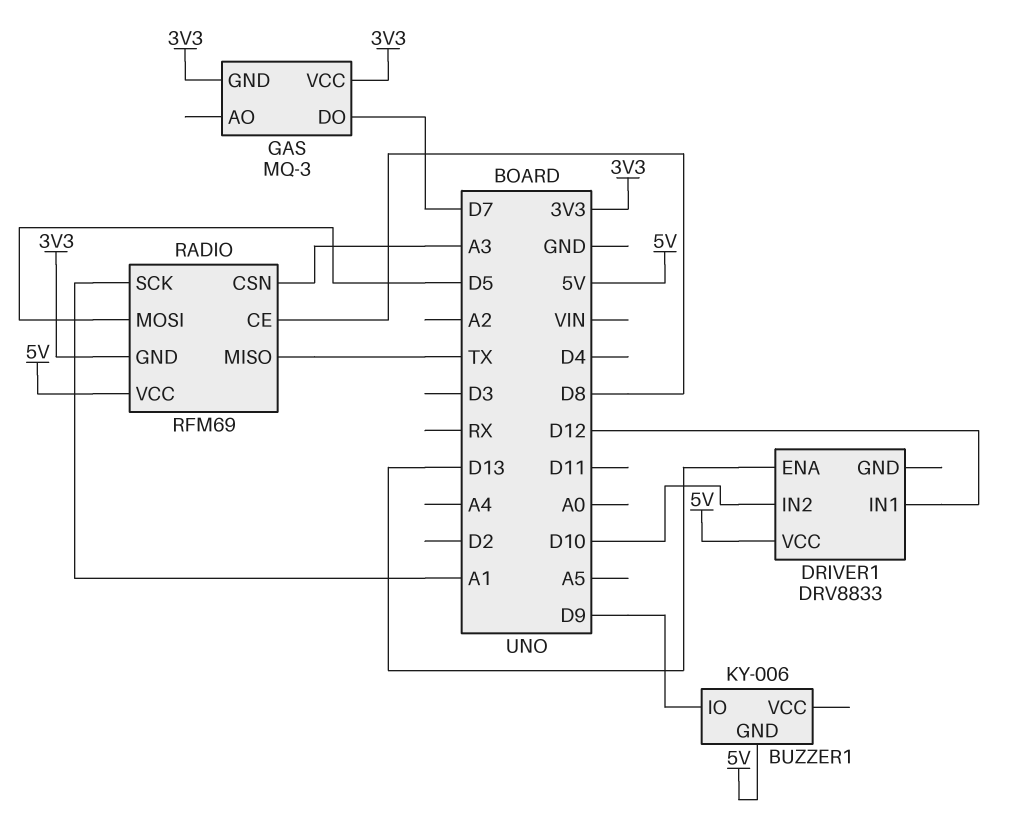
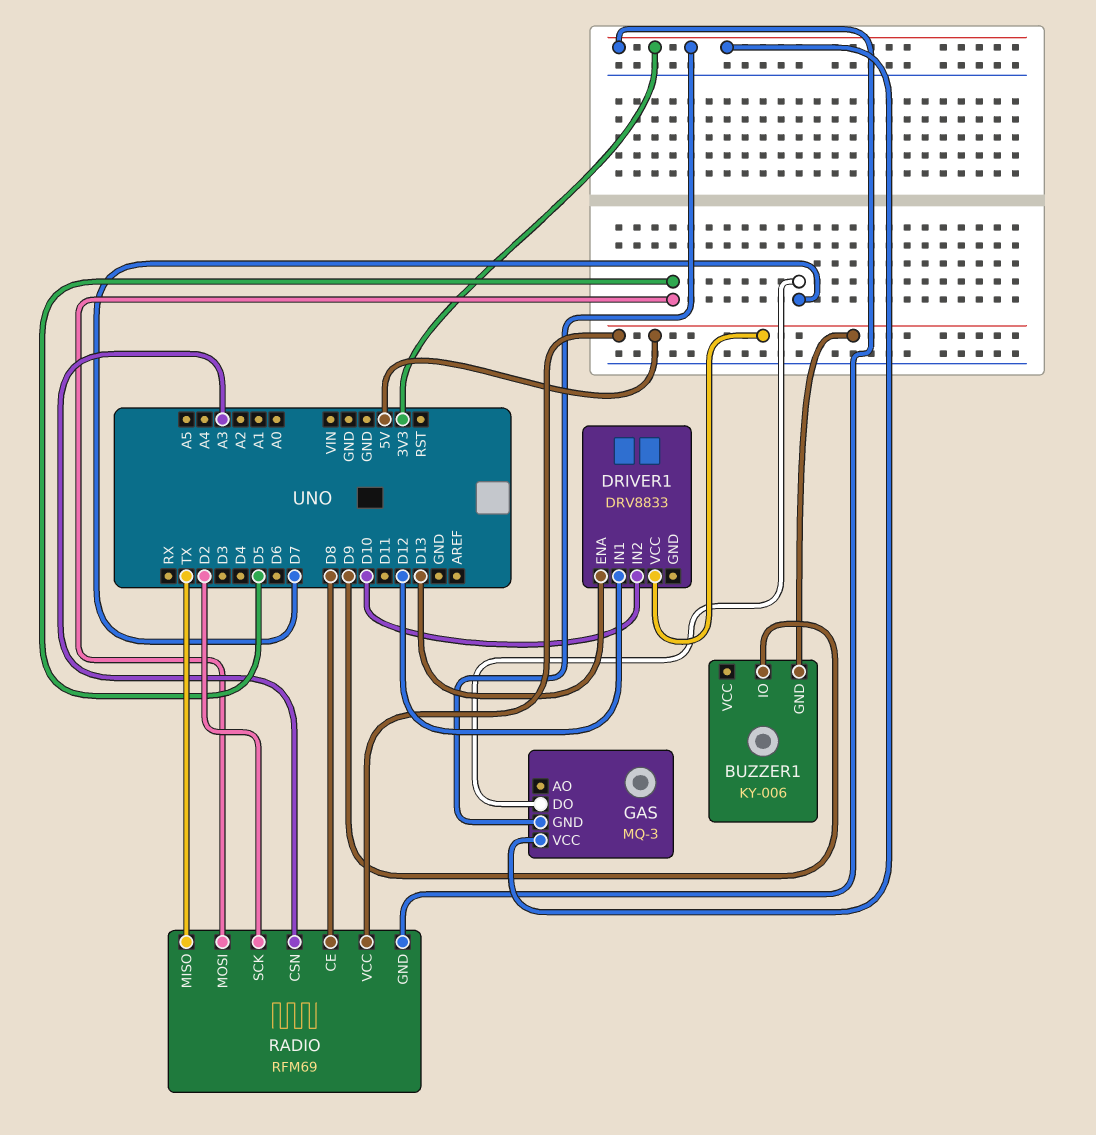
RADIO pin SCK: A1 -> D2

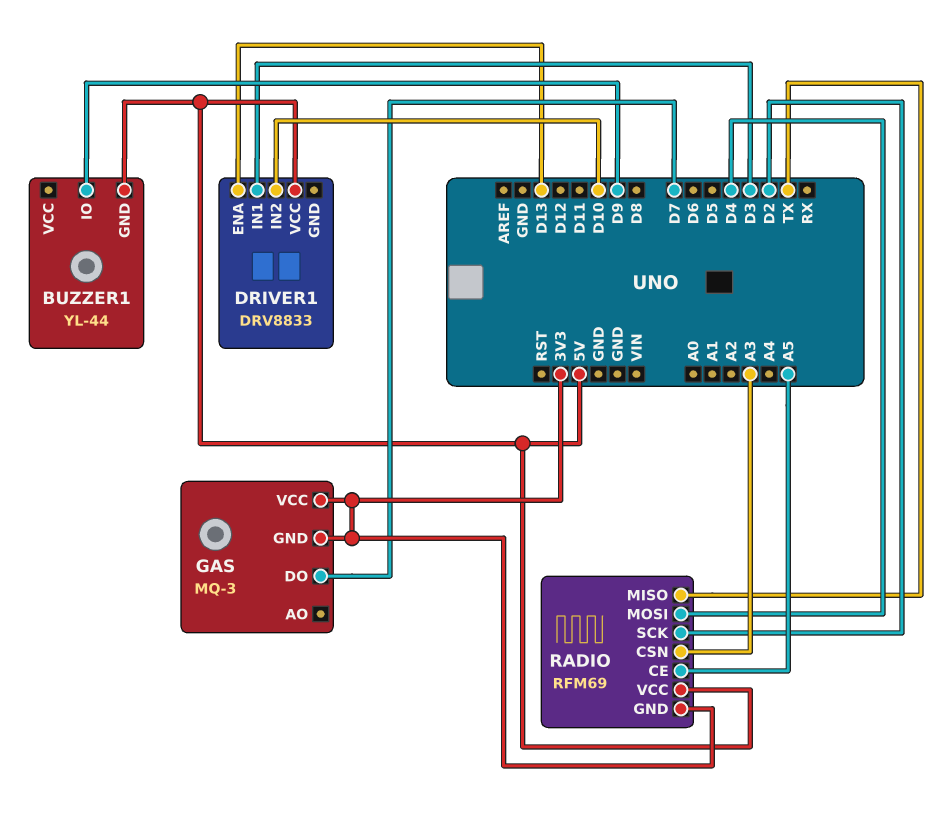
BUZZER1: KY-006 -> YL-44
DRIVER1 pin IN1: D12 -> D3
RADIO pin CE: D8 -> A5
RADIO pin MOSI: D5 -> D4

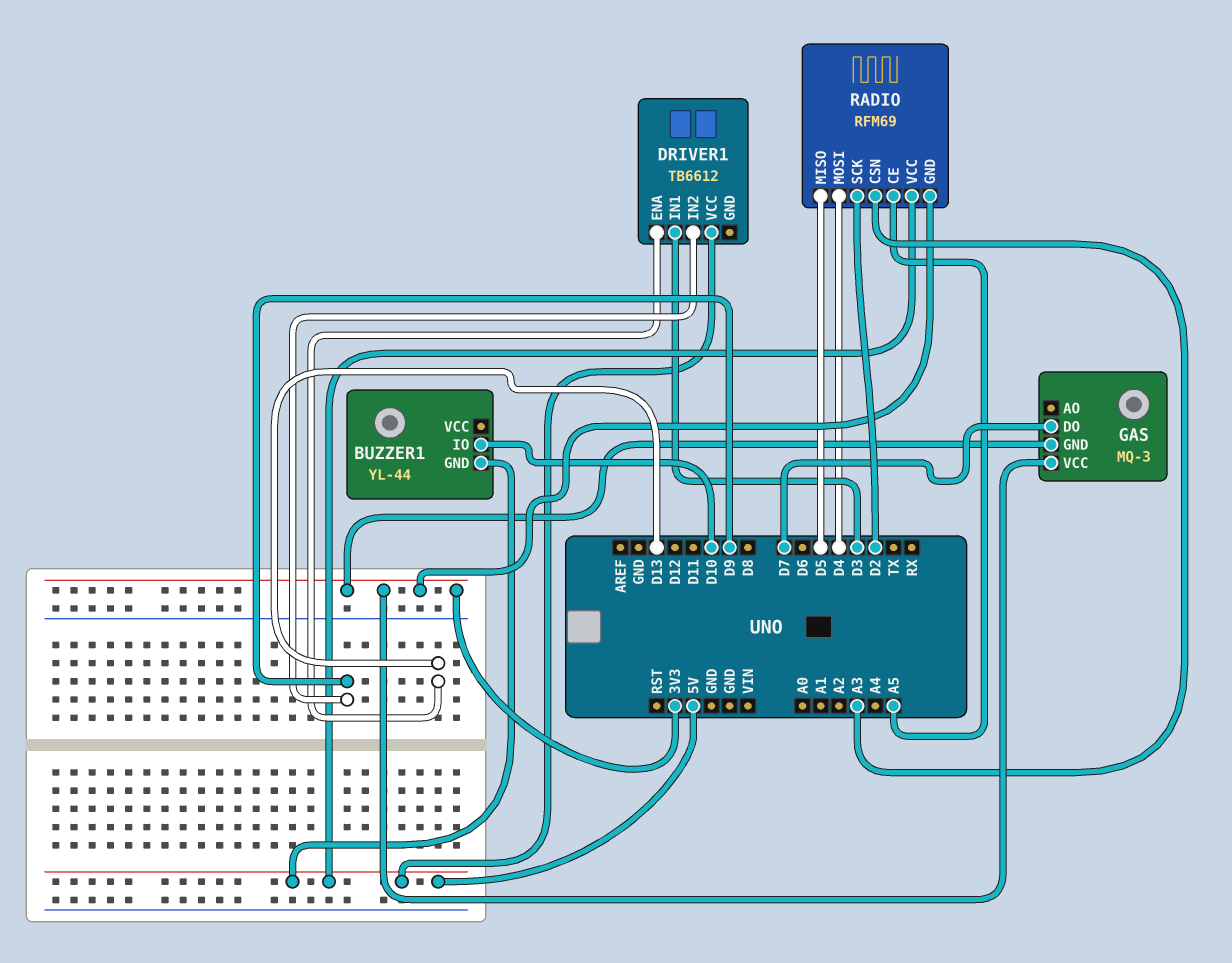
BUZZER1 pin IO: D9 -> D10
DRIVER1: DRV8833 -> TB6612
DRIVER1 pin IN2: D10 -> D9
RADIO pin MISO: TX -> D5

